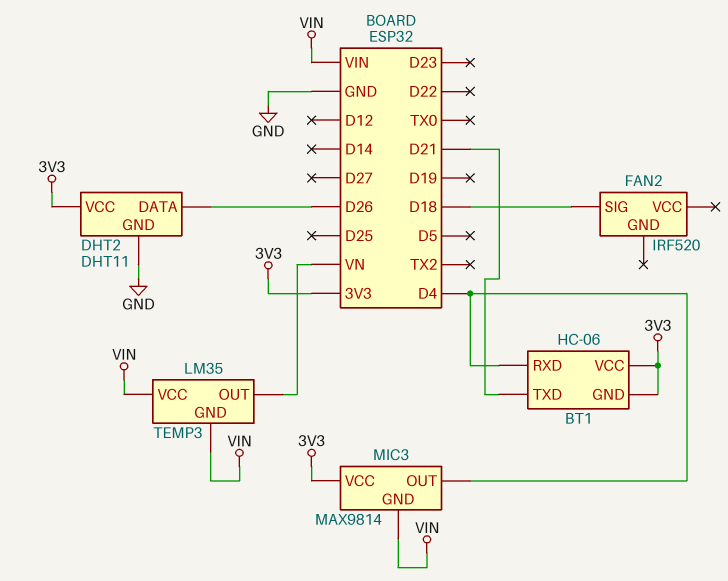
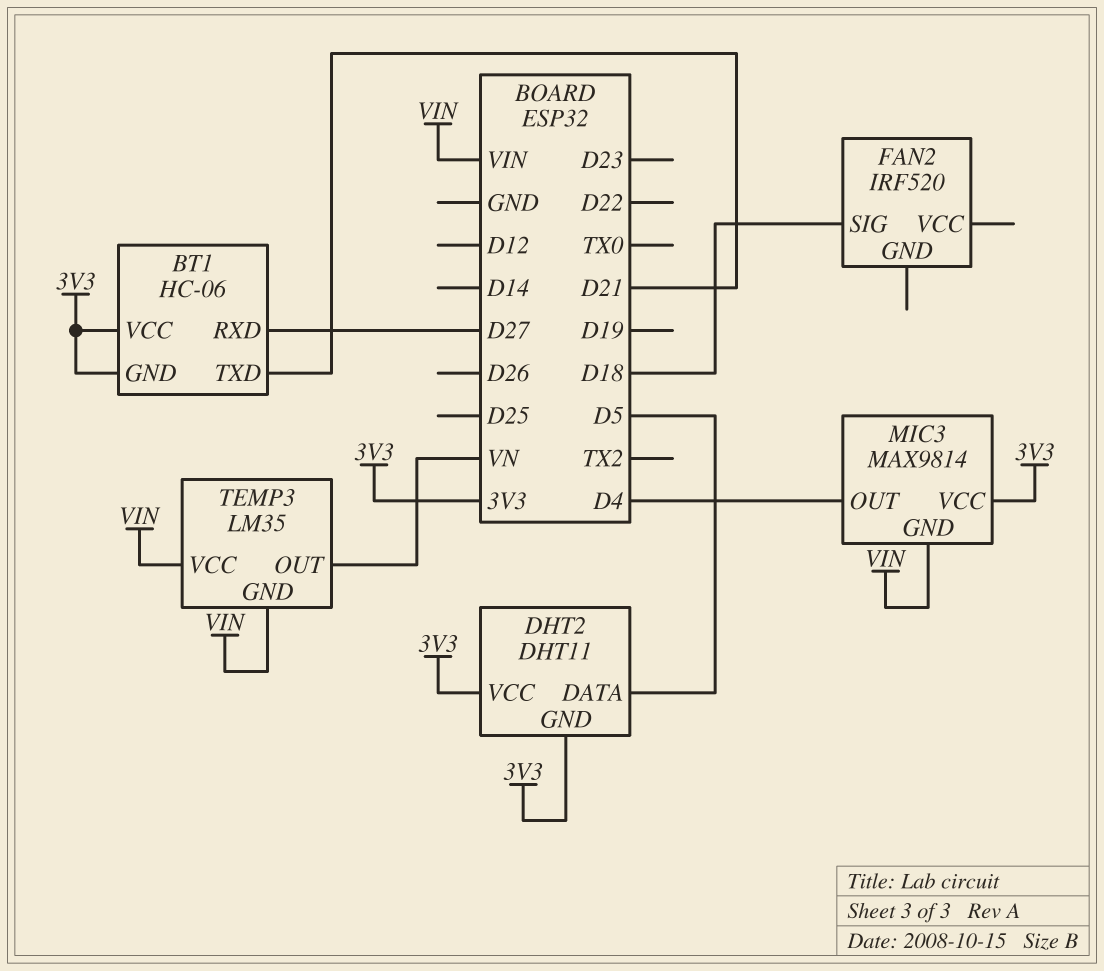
BT1 pin RXD: D4 -> D27
DHT2 pin DATA: D26 -> D5
DHT2 pin GND: GND -> 3V3

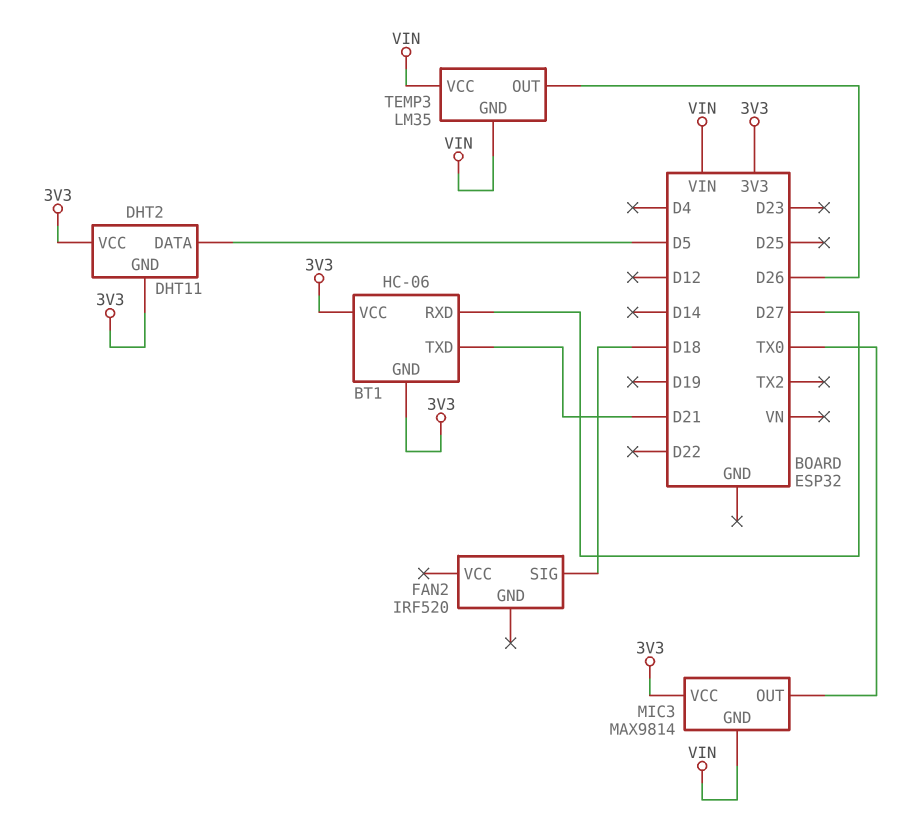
MIC3 pin OUT: D4 -> TX0
TEMP3 pin OUT: VN -> D26

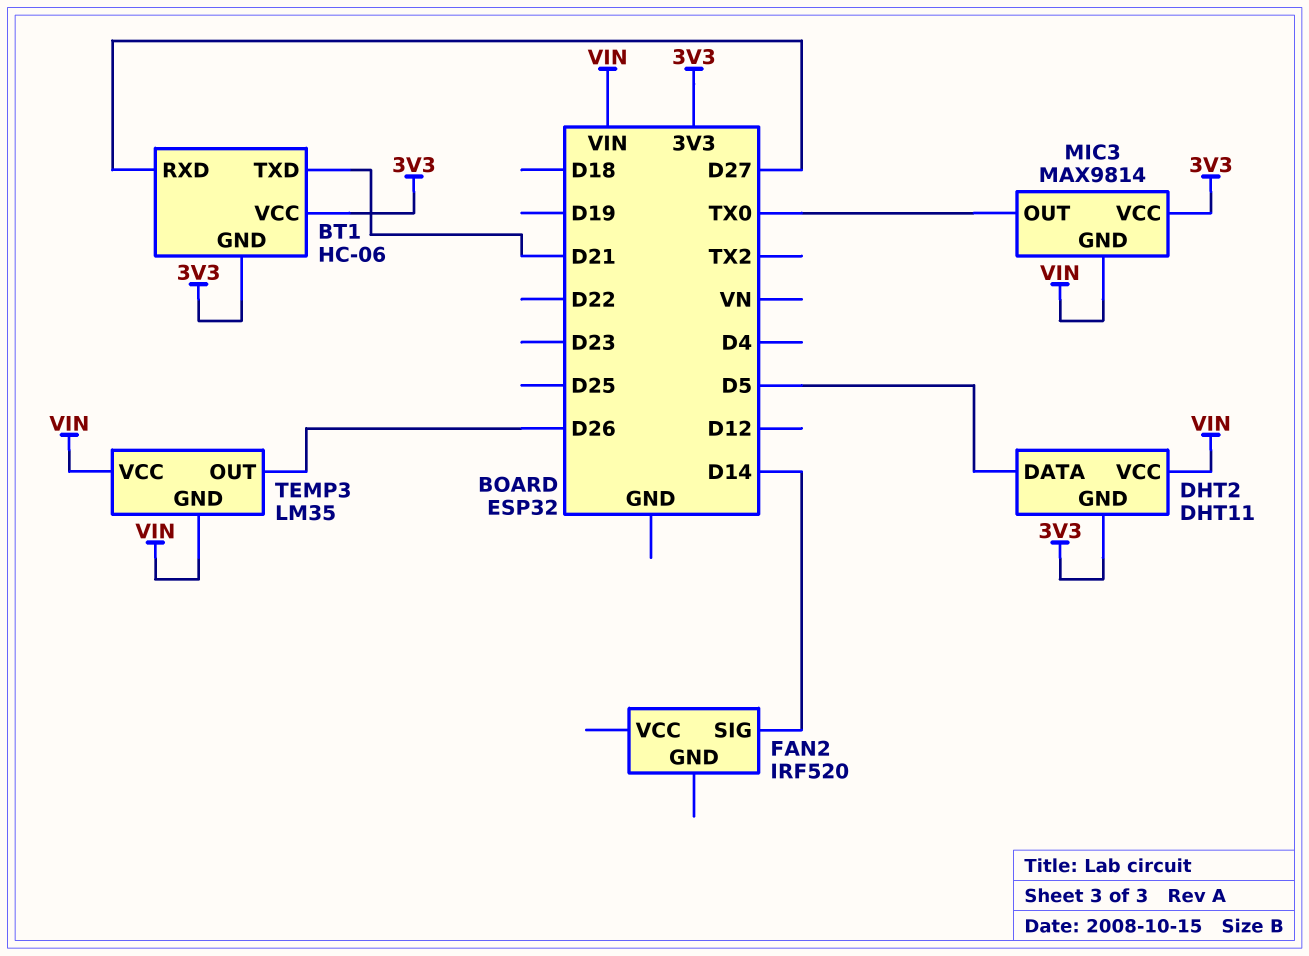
DHT2 pin VCC: 3V3 -> VIN
FAN2 pin SIG: D18 -> D14

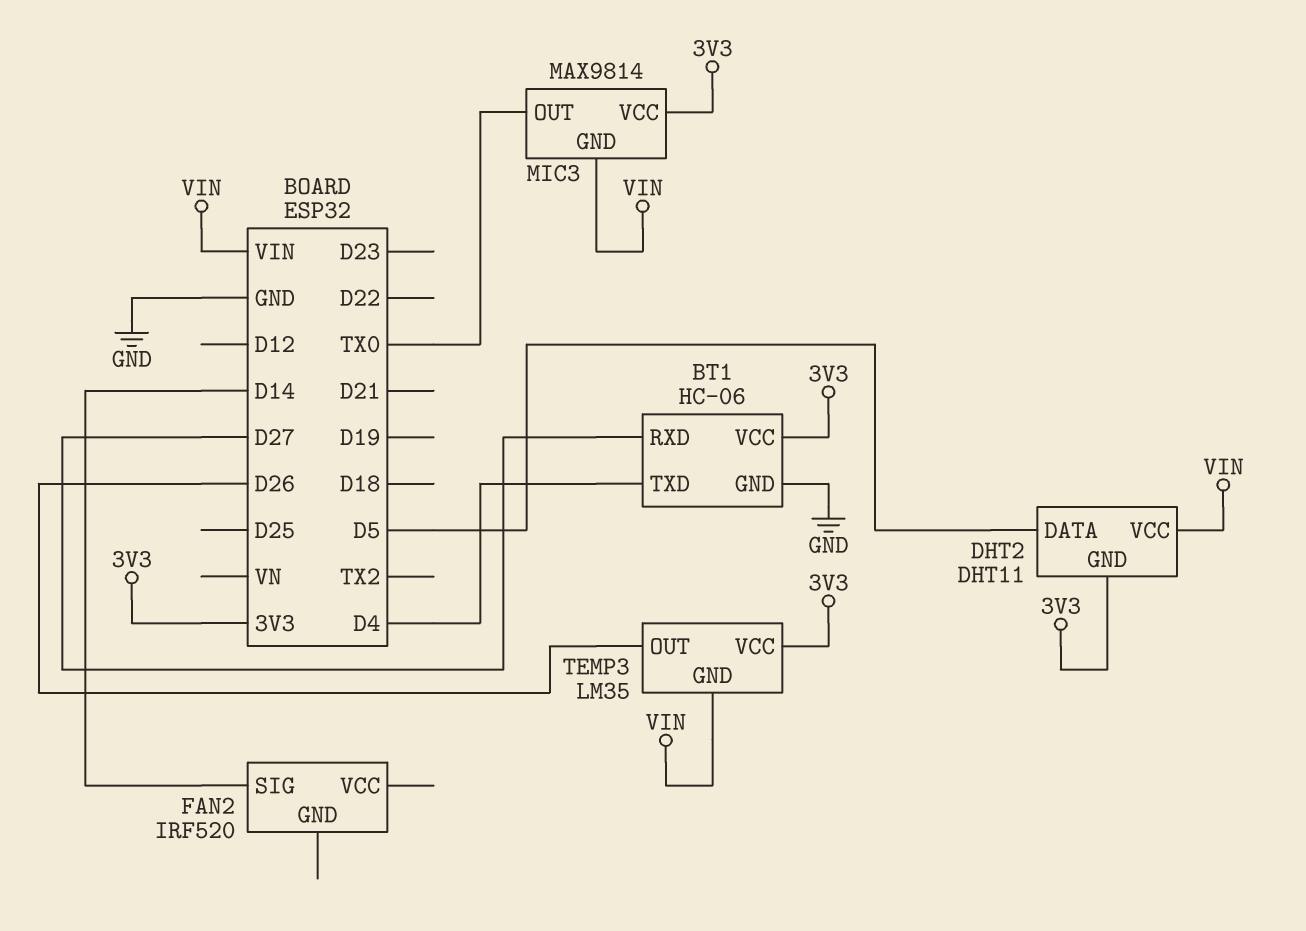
BT1 pin GND: 3V3 -> GND
BT1 pin TXD: D21 -> D4
TEMP3 pin VCC: VIN -> 3V3

